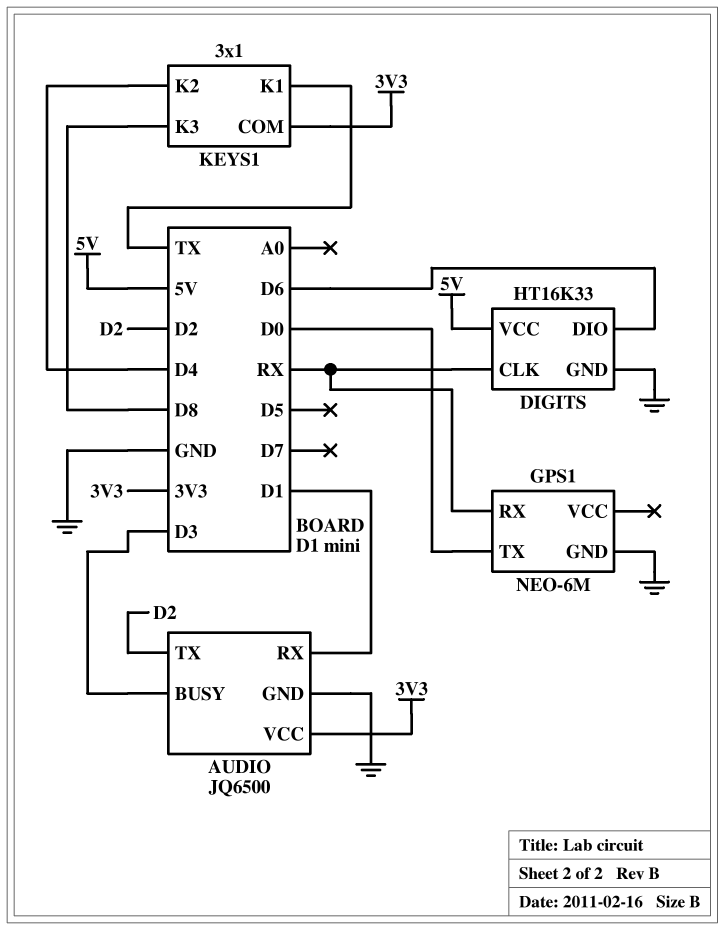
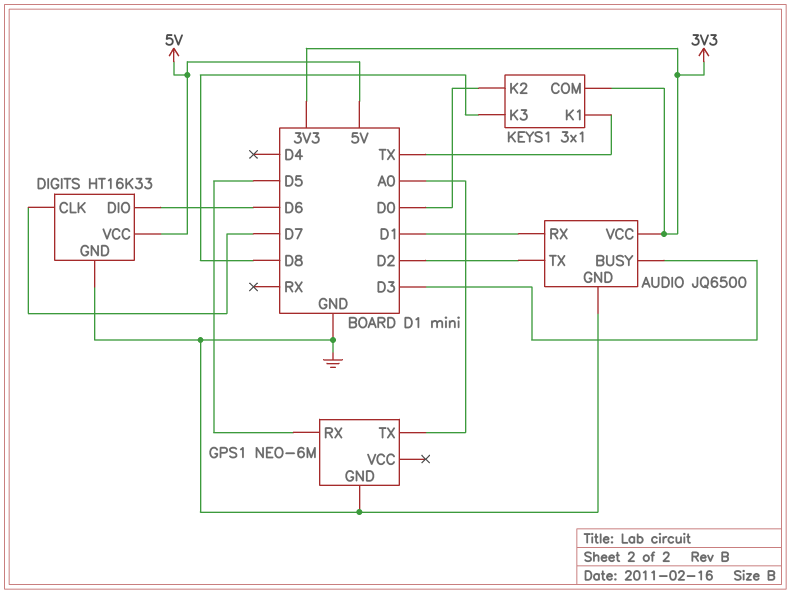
DIGITS pin CLK: RX -> D7
GPS1 pin RX: RX -> D5
GPS1 pin TX: D0 -> A0
KEYS1 pin K2: D4 -> D0

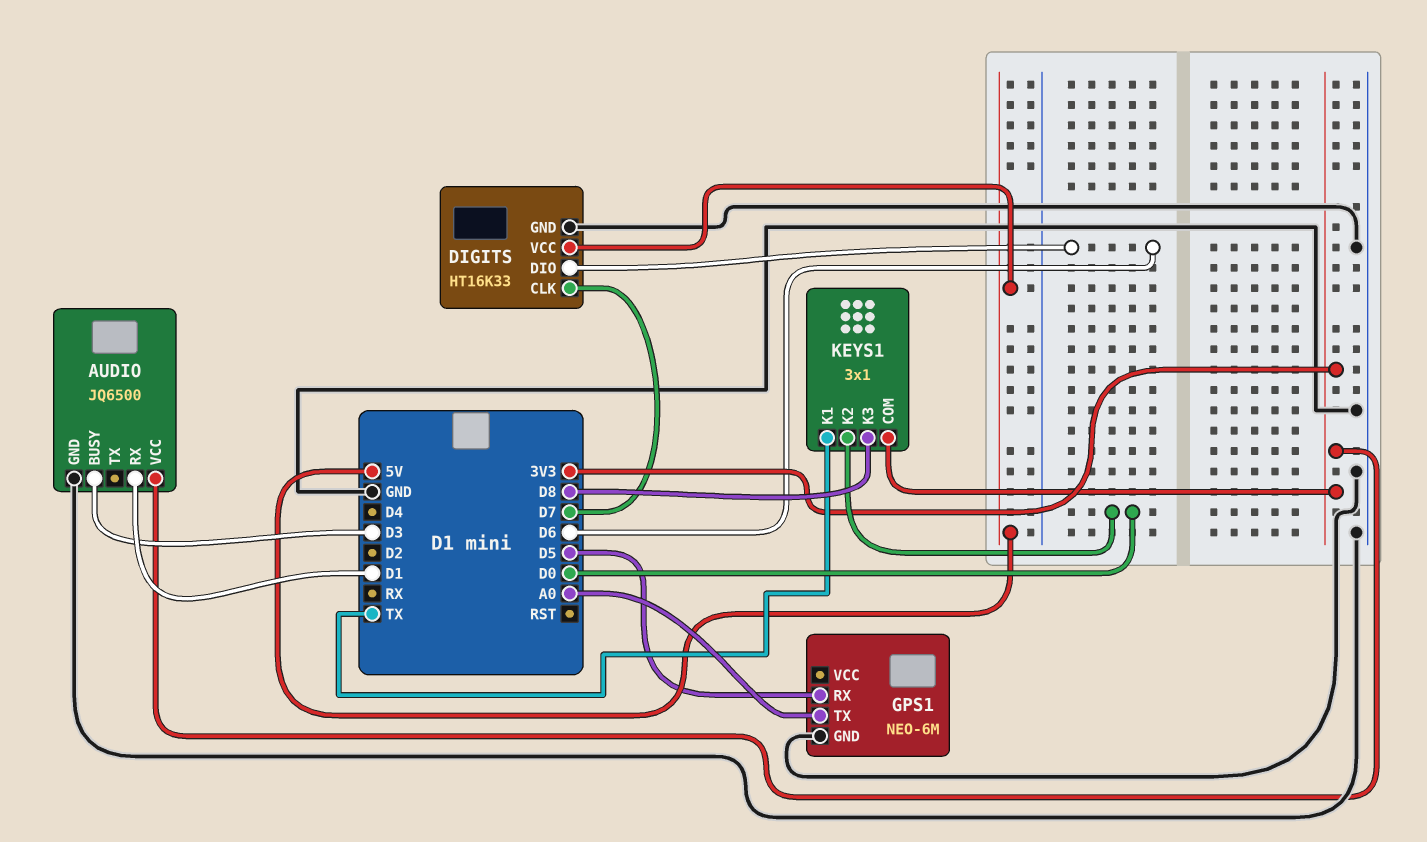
AUDIO pin TX: D2 -> none

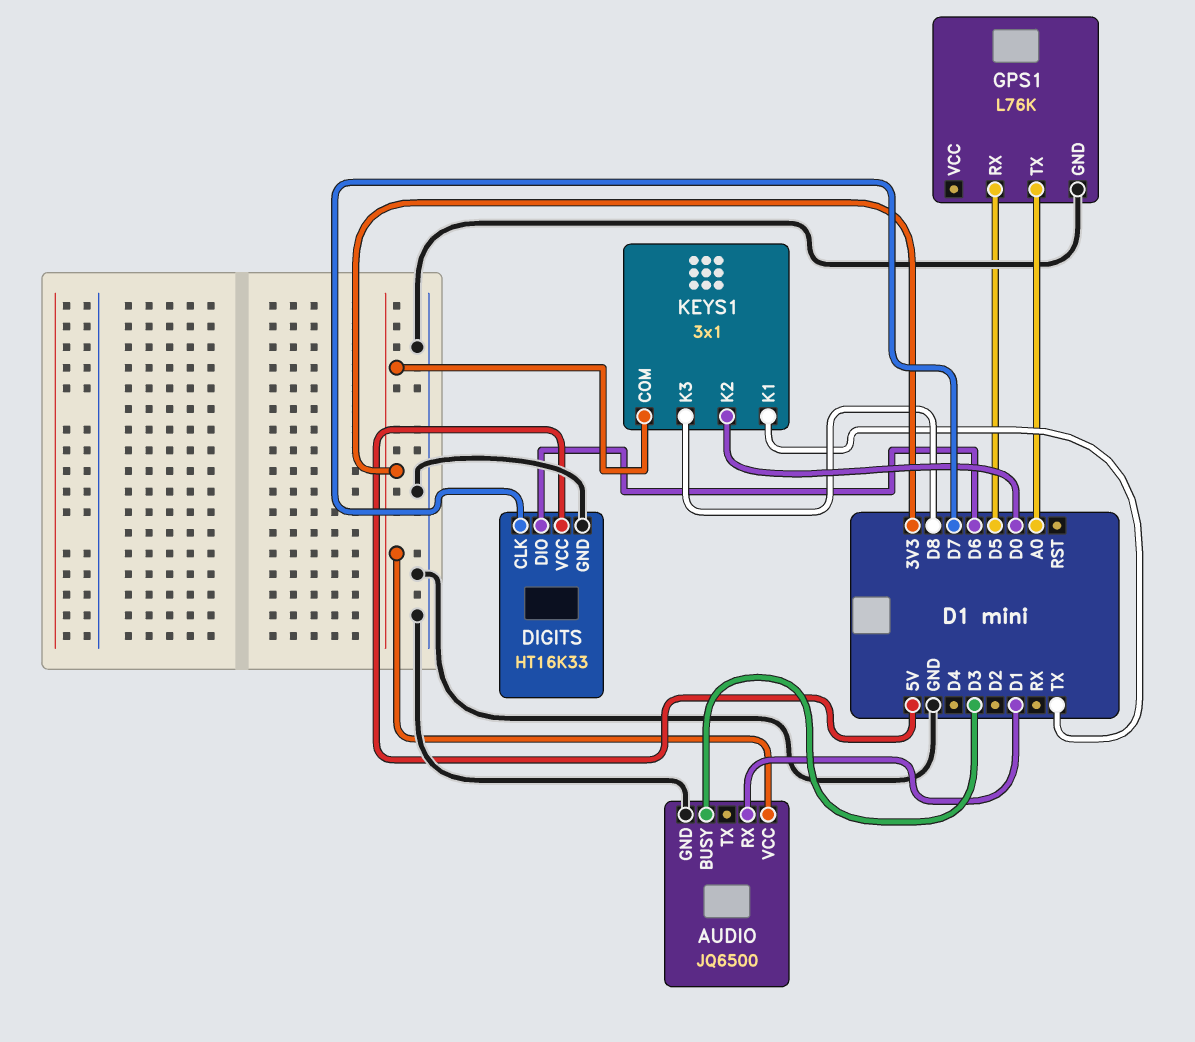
GPS1: NEO-6M -> L76K

